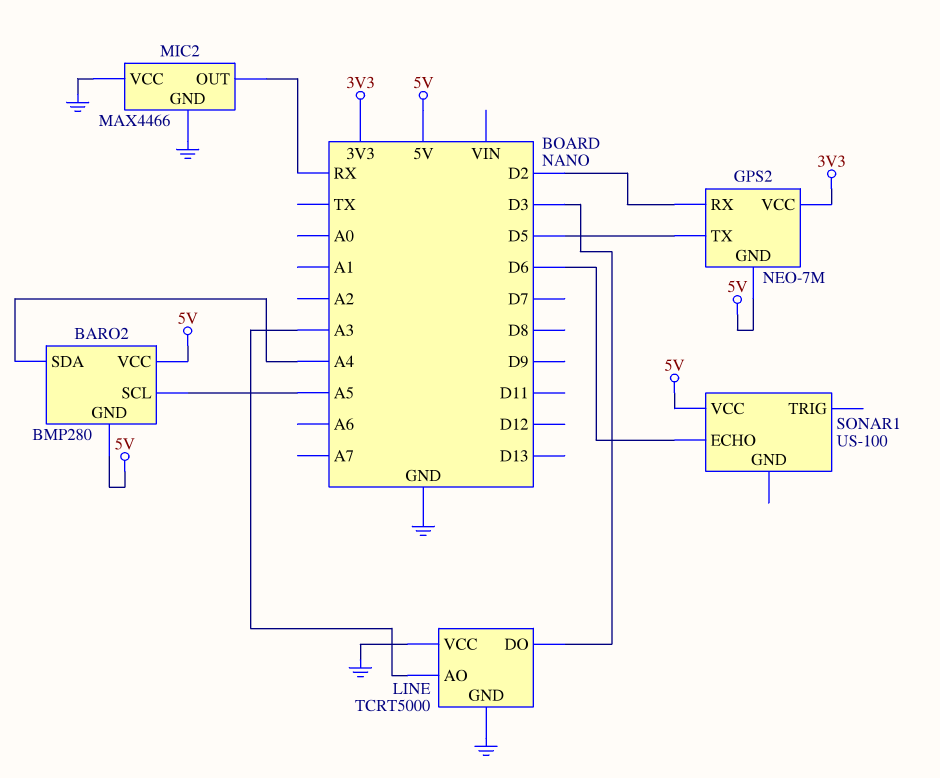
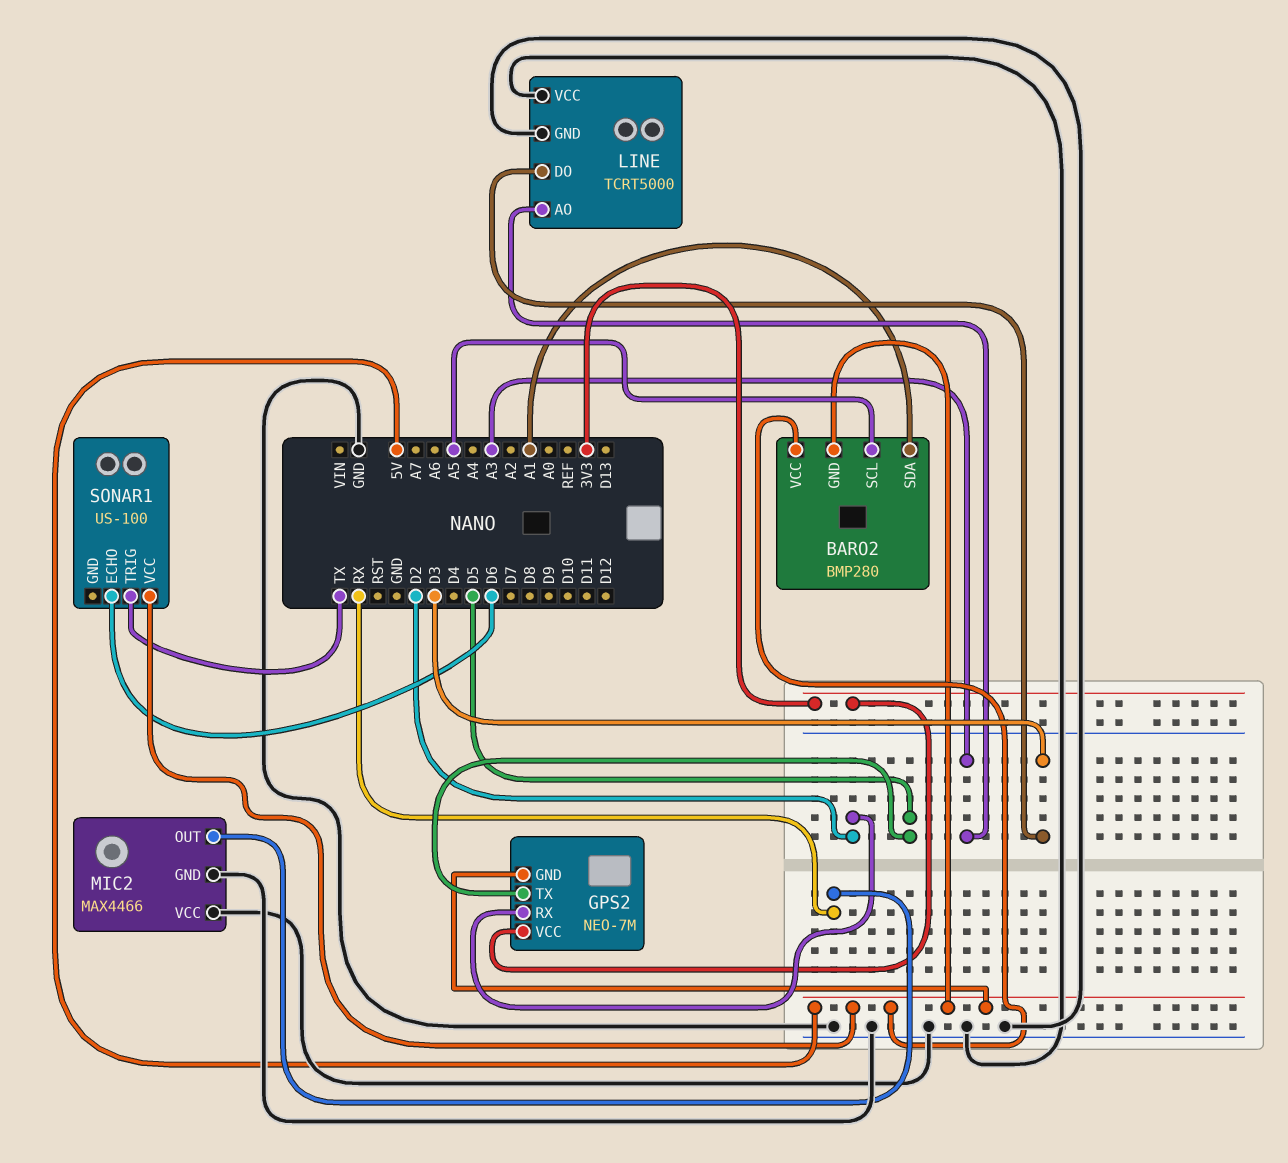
BARO2 pin SDA: A4 -> A1
SONAR1 pin TRIG: none -> TX

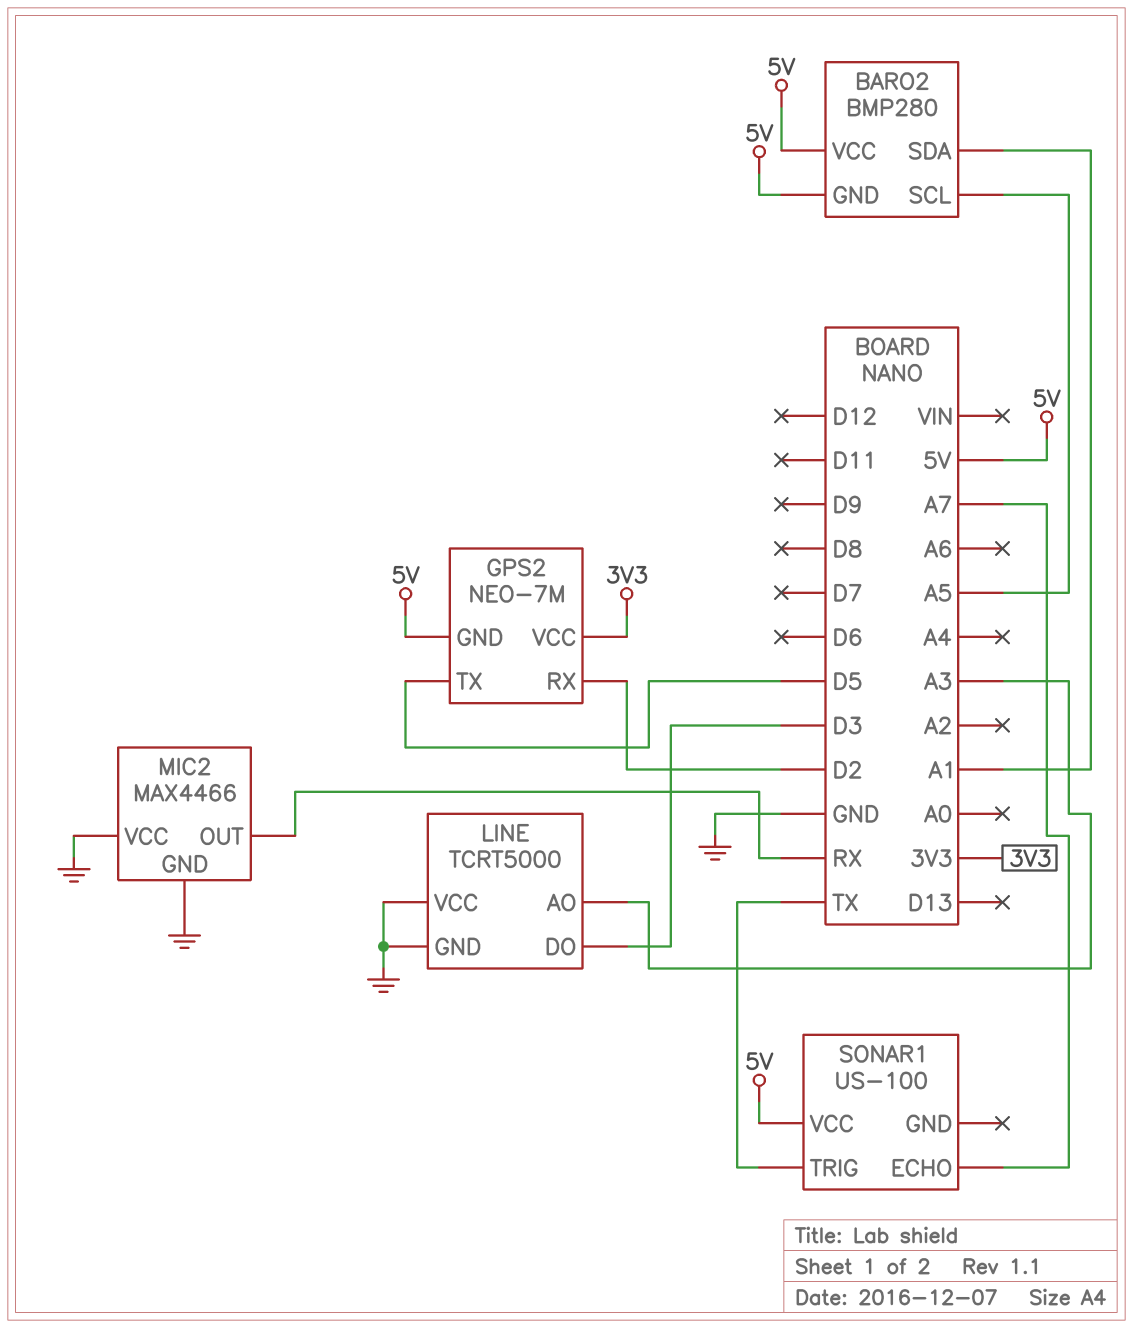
SONAR1 pin ECHO: D6 -> A7

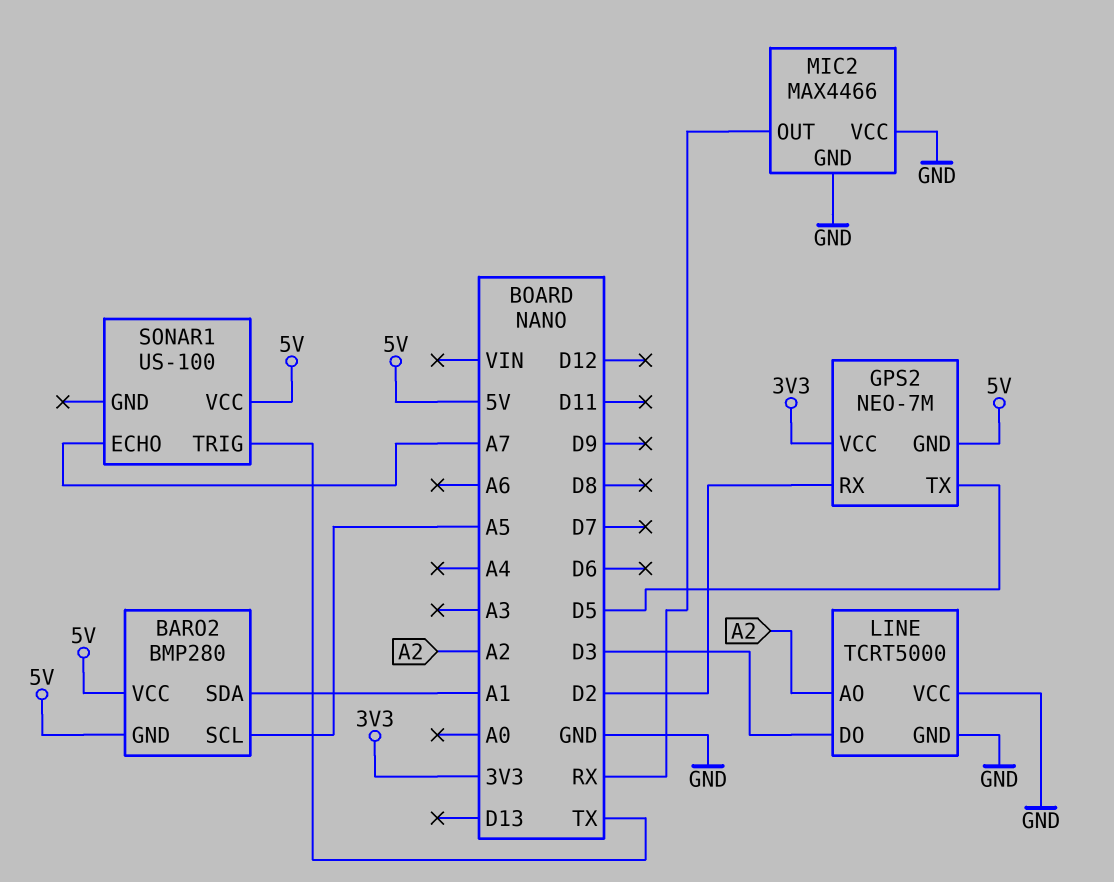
LINE pin AO: A3 -> A2

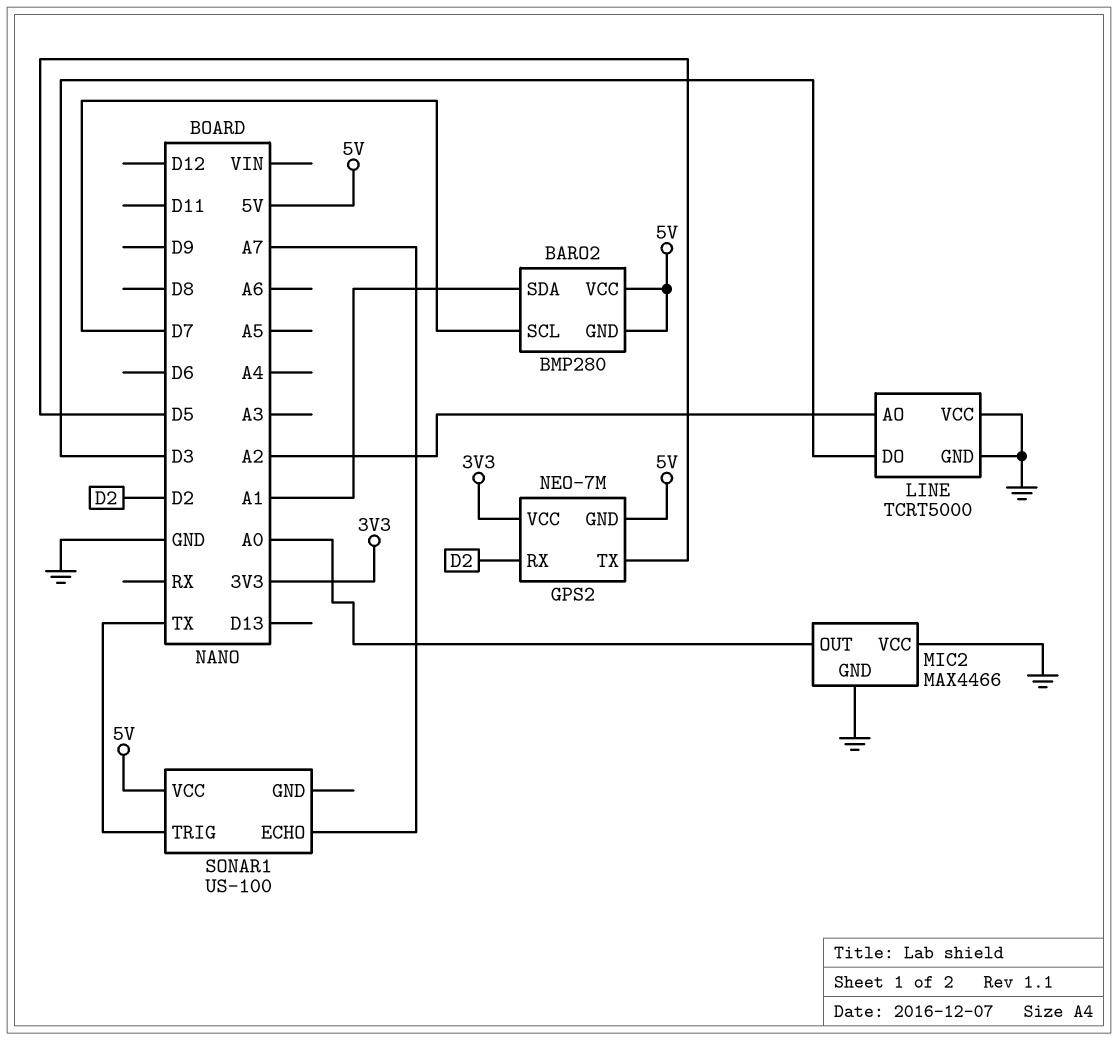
BARO2 pin SCL: A5 -> D7
MIC2 pin OUT: RX -> A0

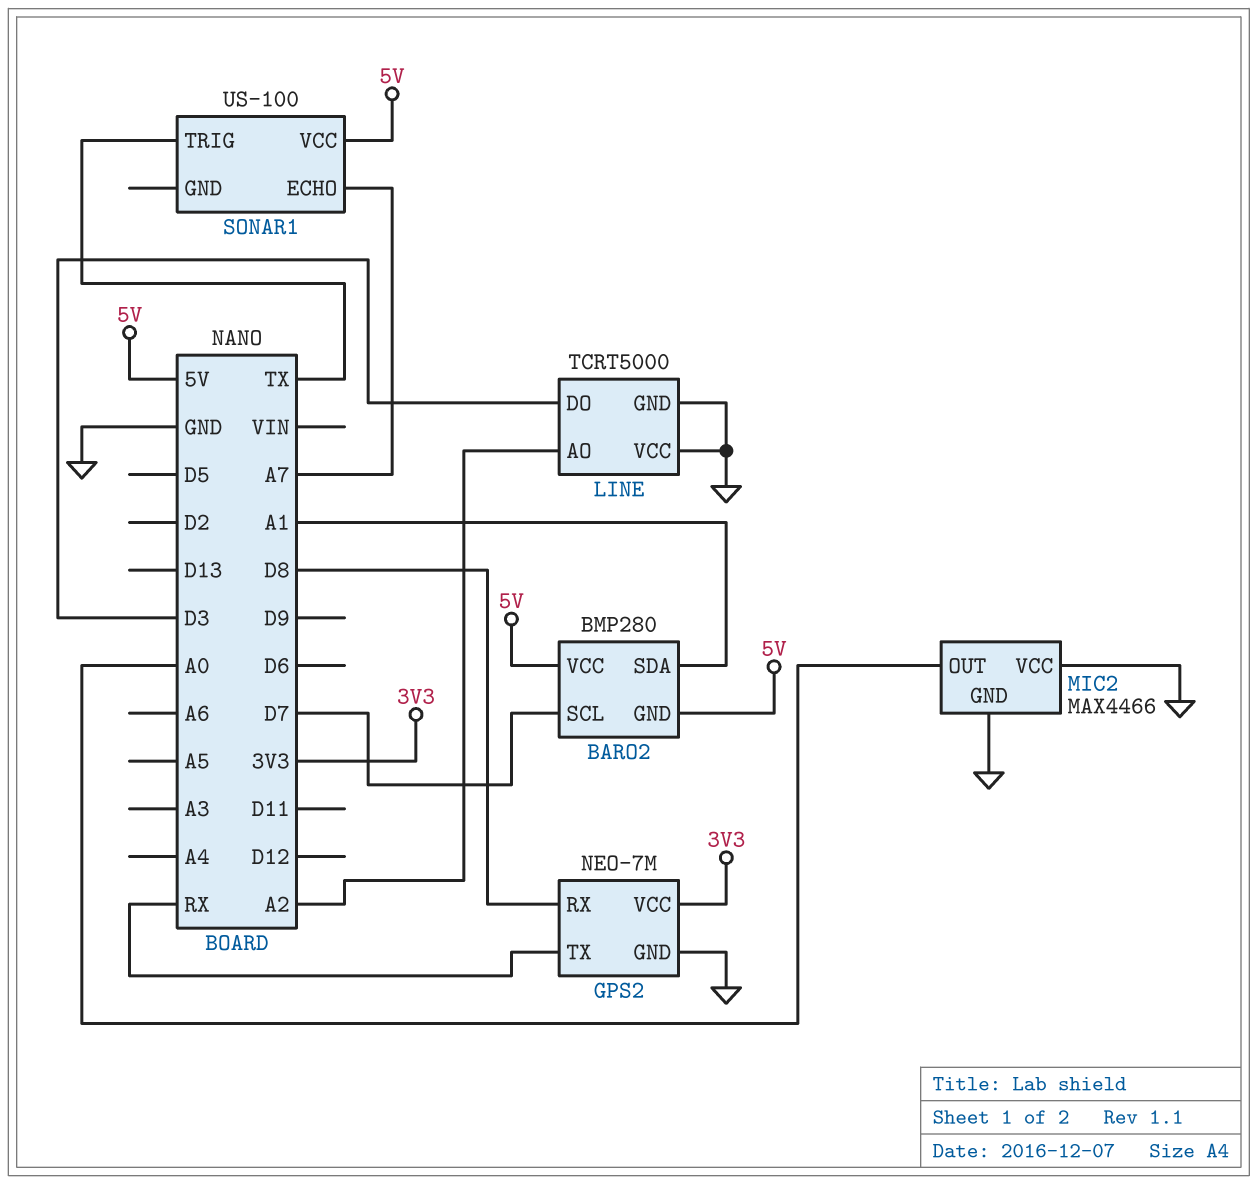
GPS2 pin GND: 5V -> GND
GPS2 pin RX: D2 -> D8
GPS2 pin TX: D5 -> RX

